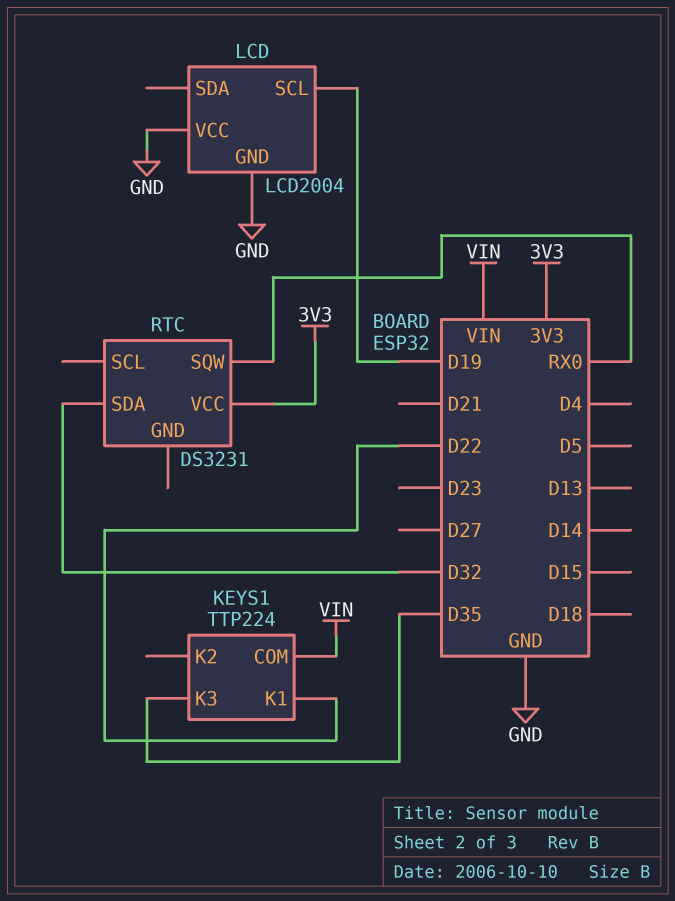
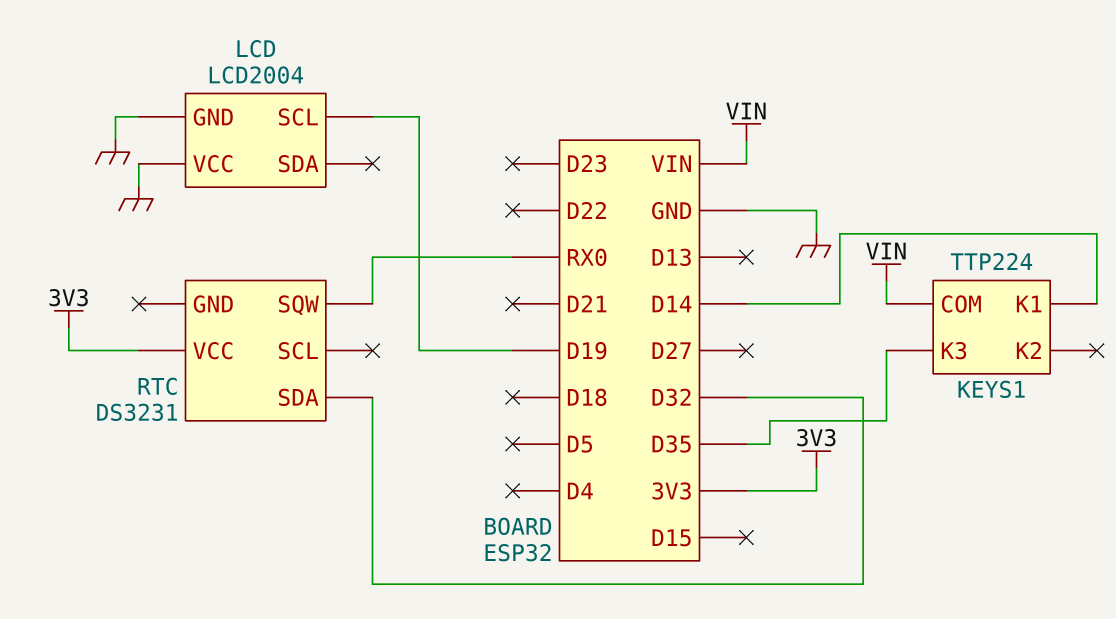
KEYS1 pin K1: D22 -> D14

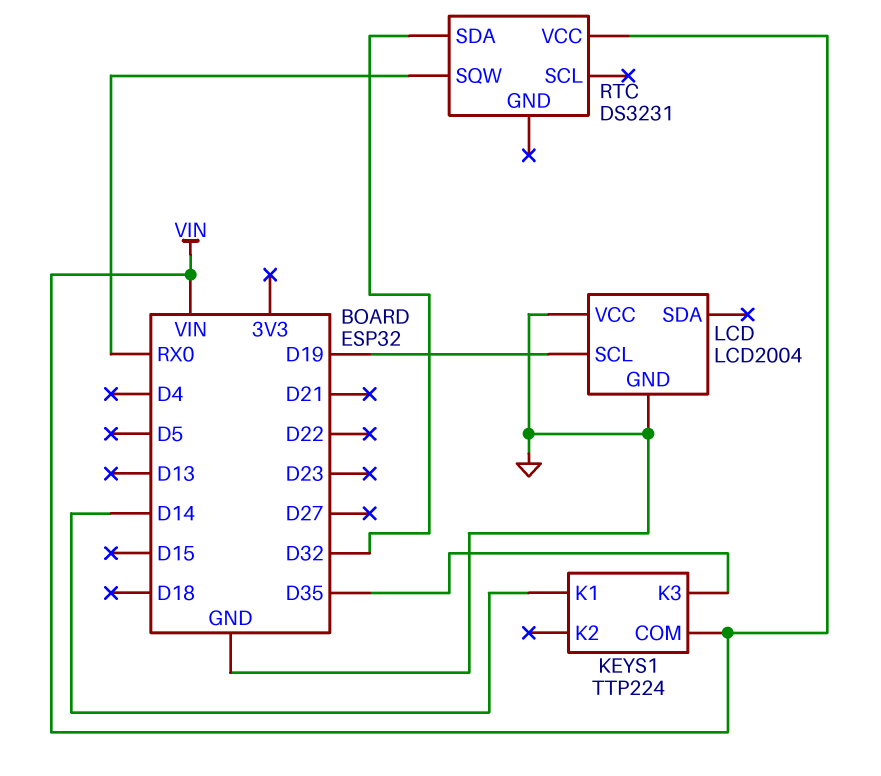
RTC pin VCC: 3V3 -> VIN

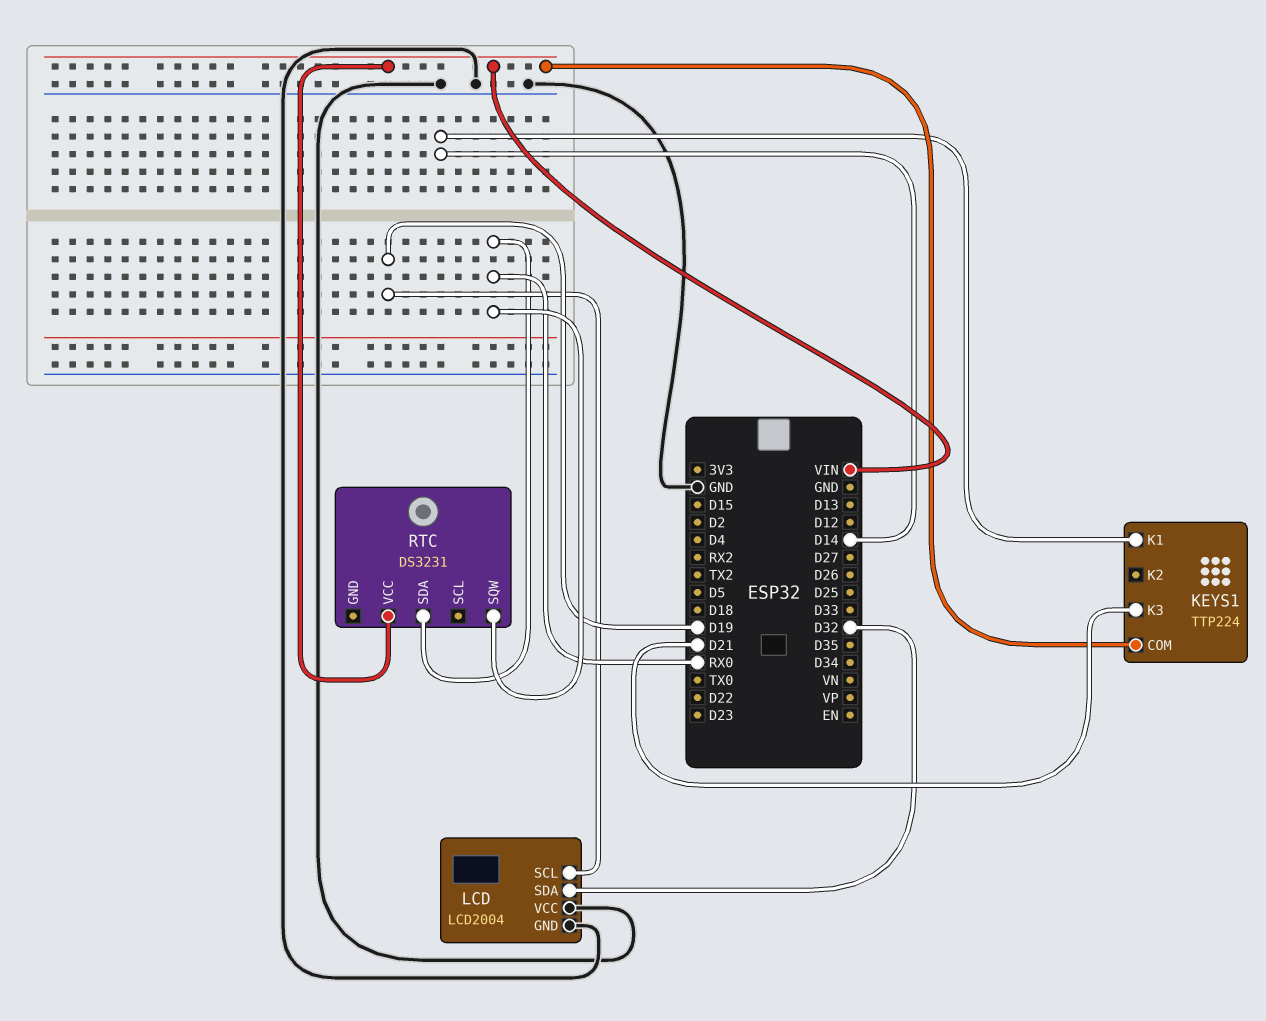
KEYS1 pin K3: D35 -> D21
LCD pin SDA: none -> D32
RTC pin SDA: D32 -> RX0

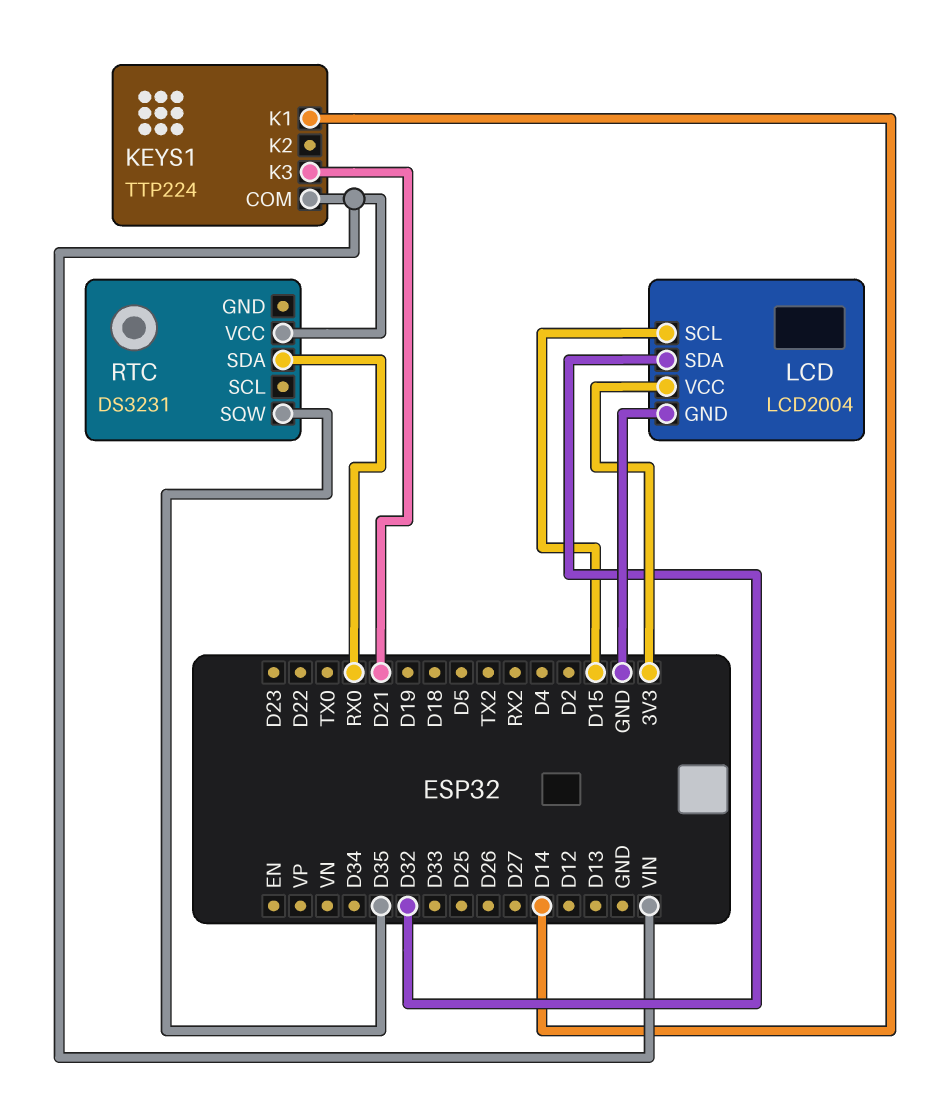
LCD pin SCL: D19 -> D15
LCD pin VCC: GND -> 3V3
RTC pin SQW: RX0 -> D35

